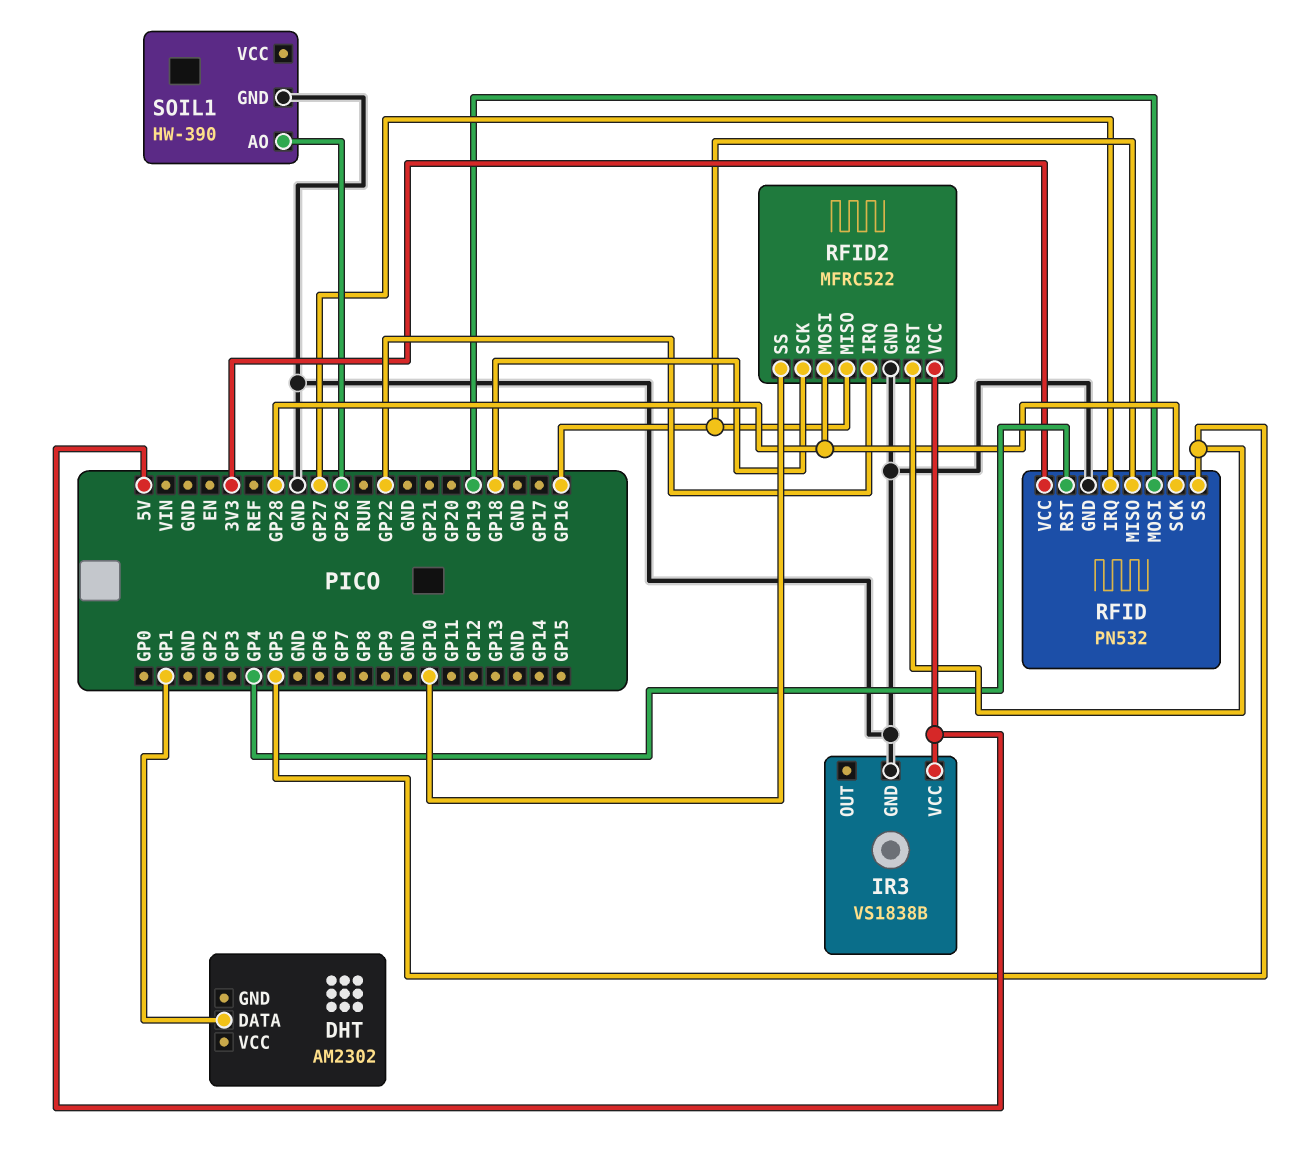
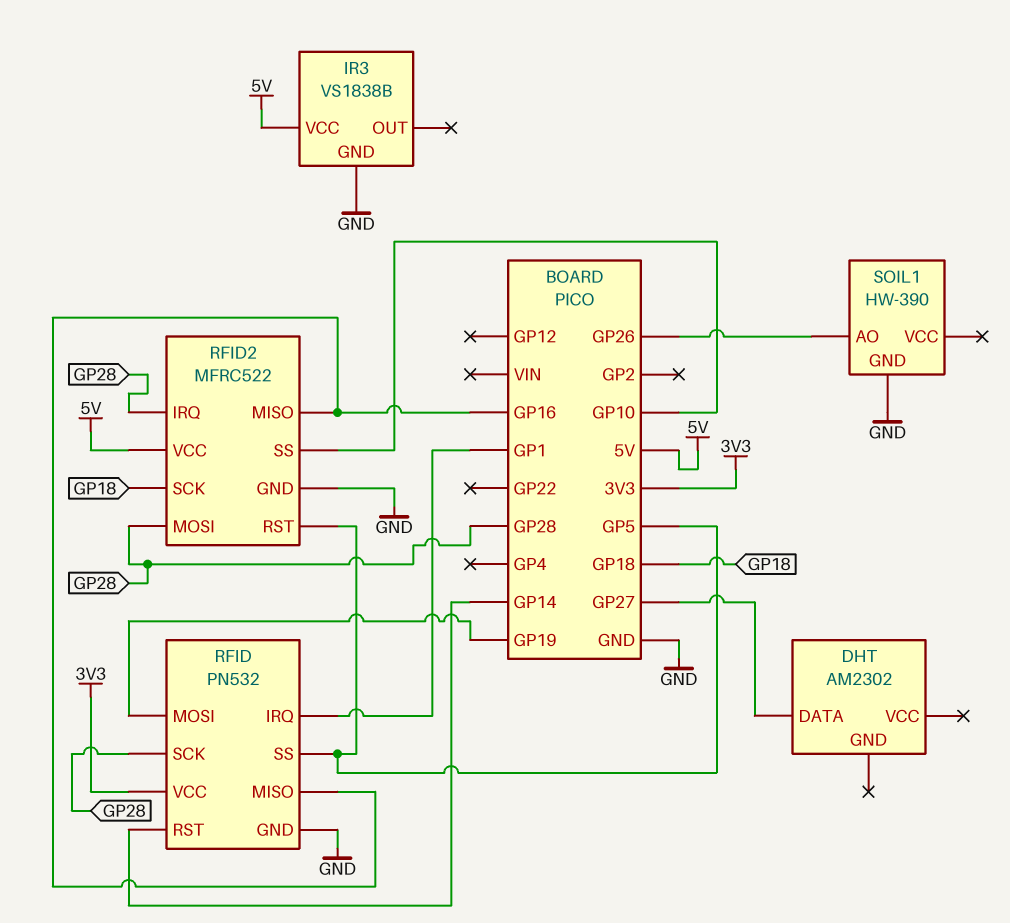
DHT pin DATA: GP1 -> GP27
RFID pin IRQ: GP27 -> GP1
RFID pin RST: GP4 -> GP14
RFID2 pin IRQ: GP22 -> GP28

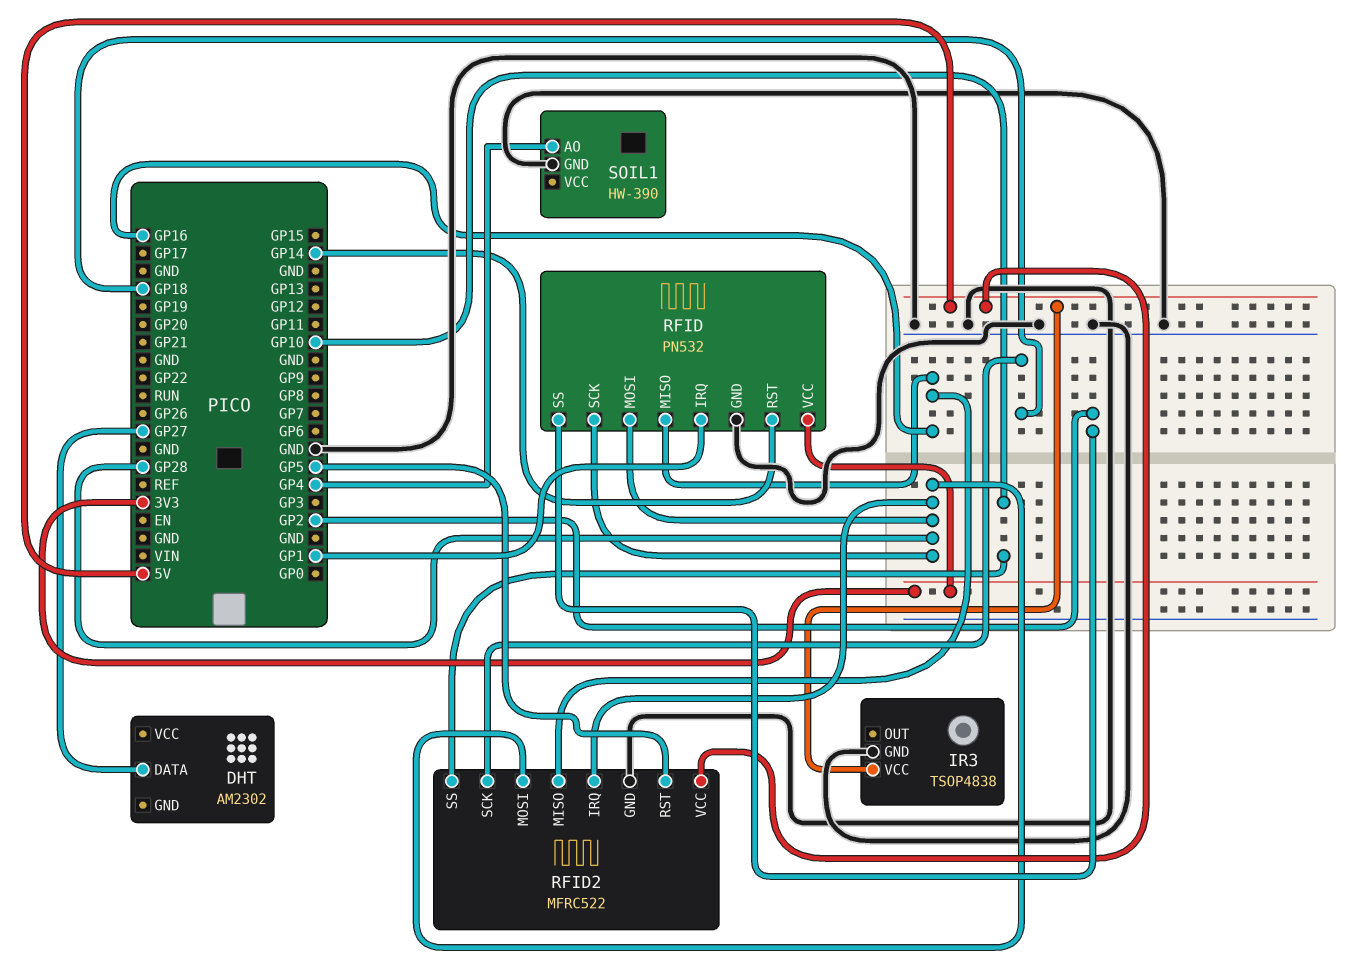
IR3: VS1838B -> TSOP4838
RFID pin MOSI: GP19 -> GP28
RFID pin SS: GP5 -> GP2
SOIL1 pin AO: GP26 -> GP4

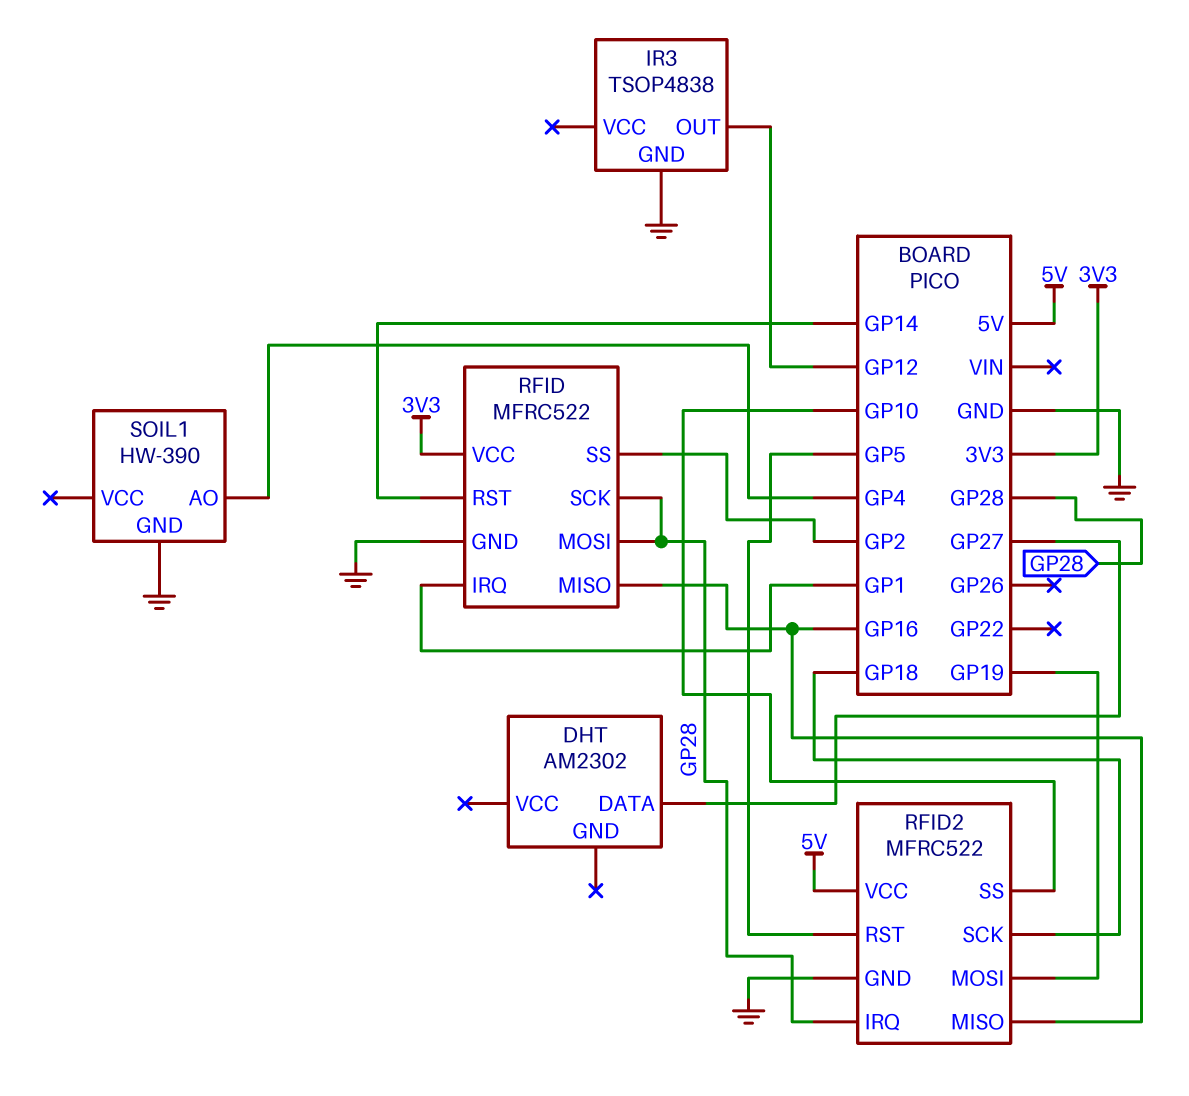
IR3 pin OUT: none -> GP12
IR3 pin VCC: 5V -> none
RFID: PN532 -> MFRC522
RFID2 pin MOSI: GP28 -> GP19

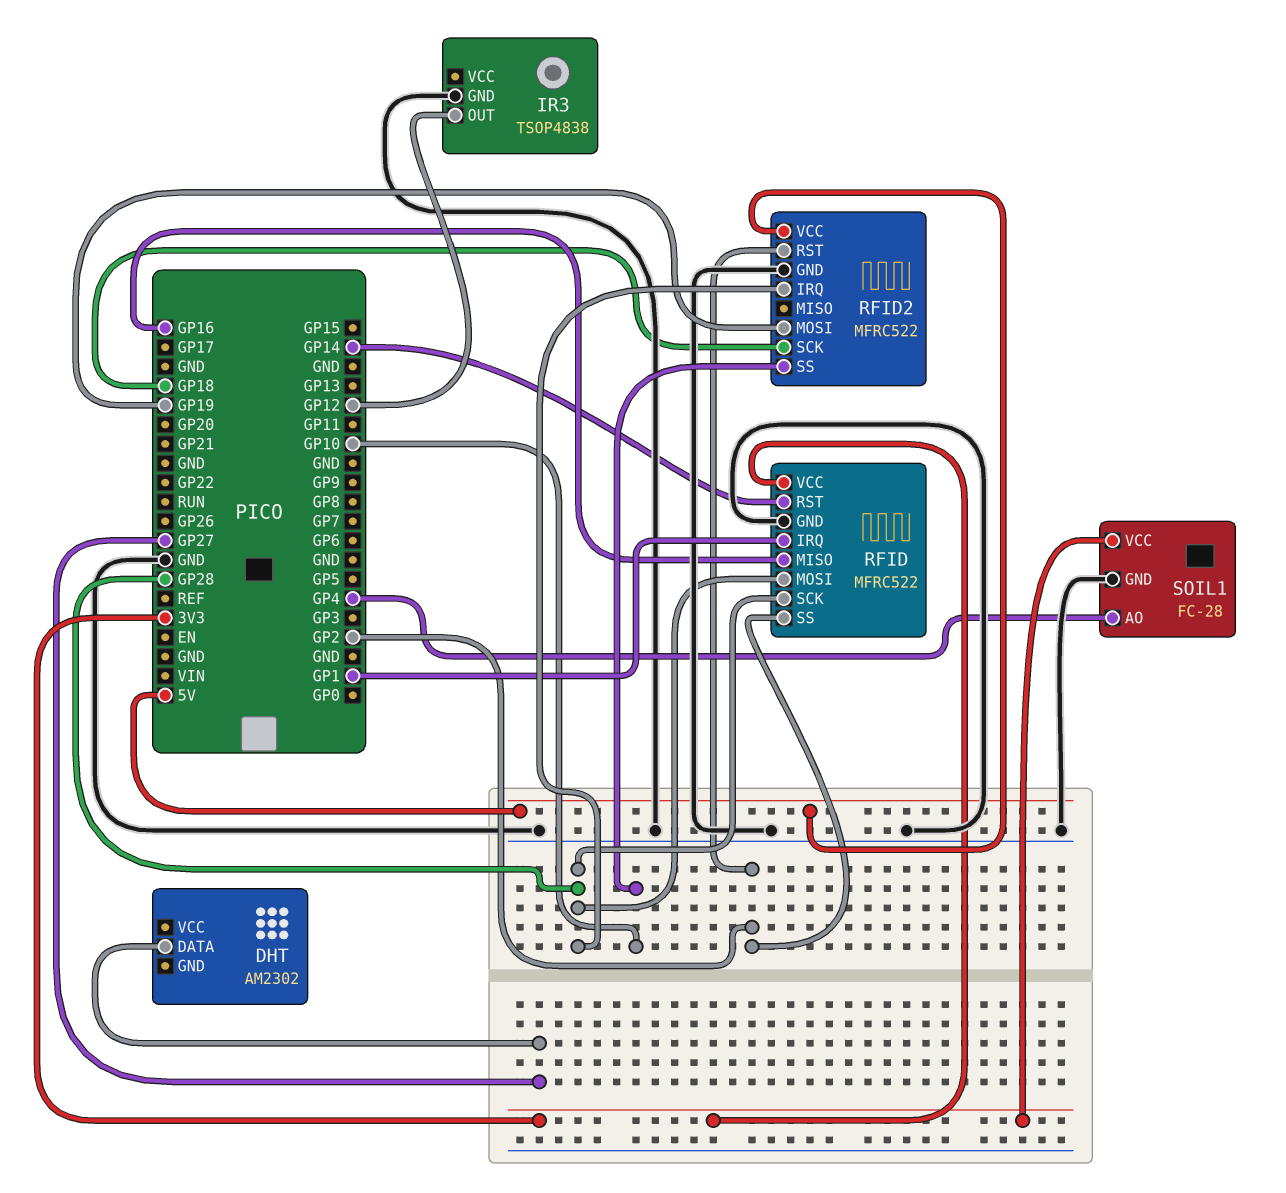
RFID2 pin MISO: GP16 -> none
RFID2 pin RST: GP5 -> GP2
SOIL1: HW-390 -> FC-28
SOIL1 pin VCC: none -> 3V3

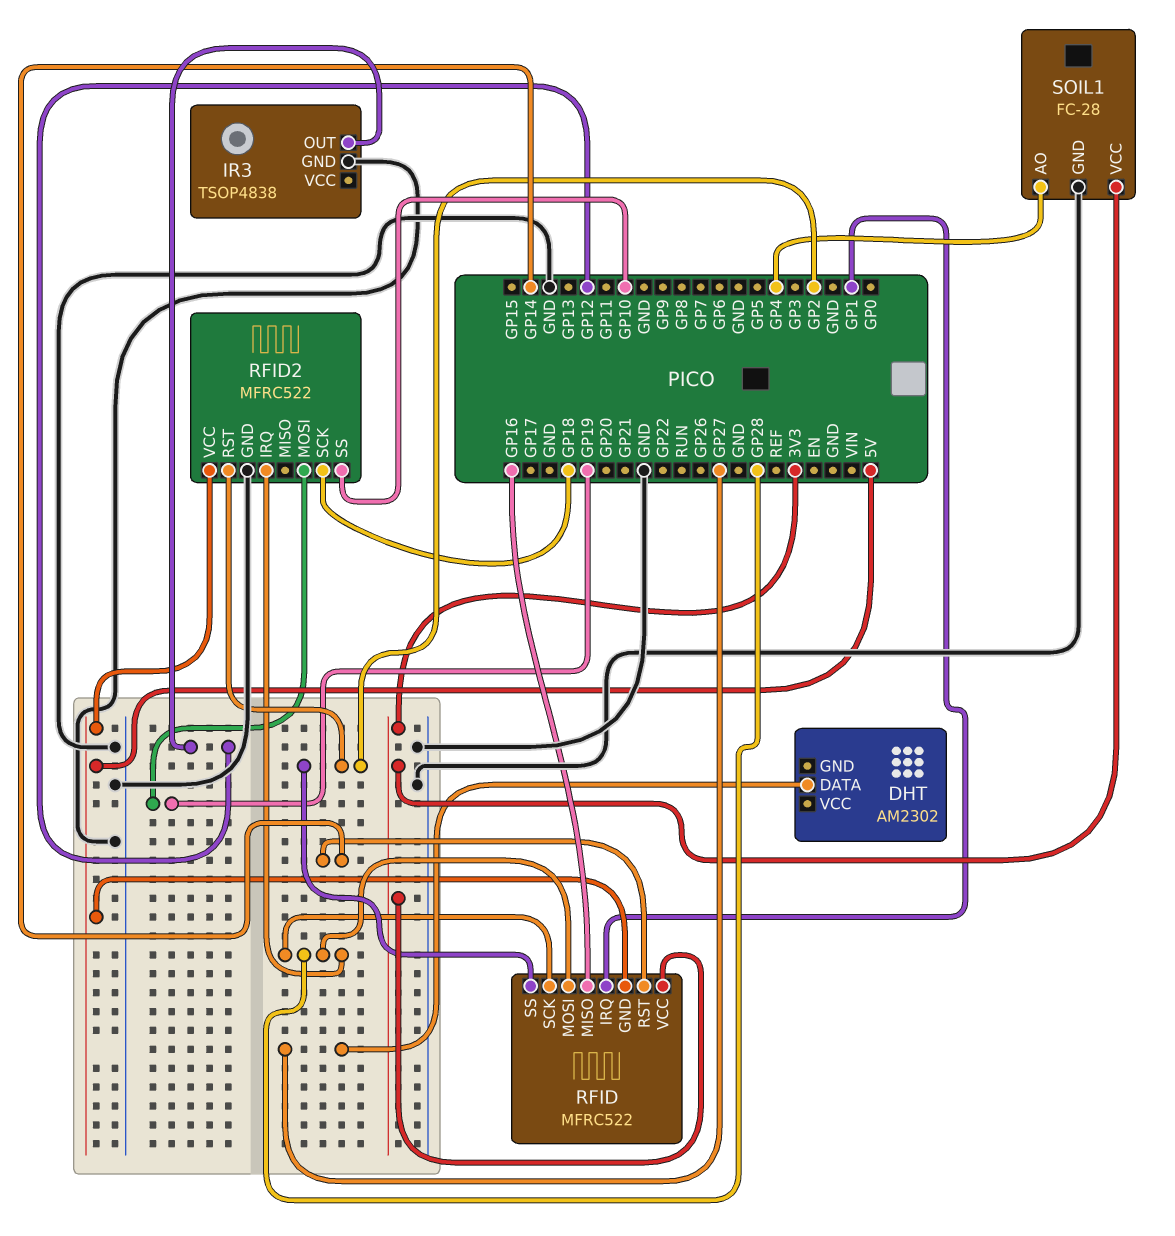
RFID pin GND: GND -> 5V

